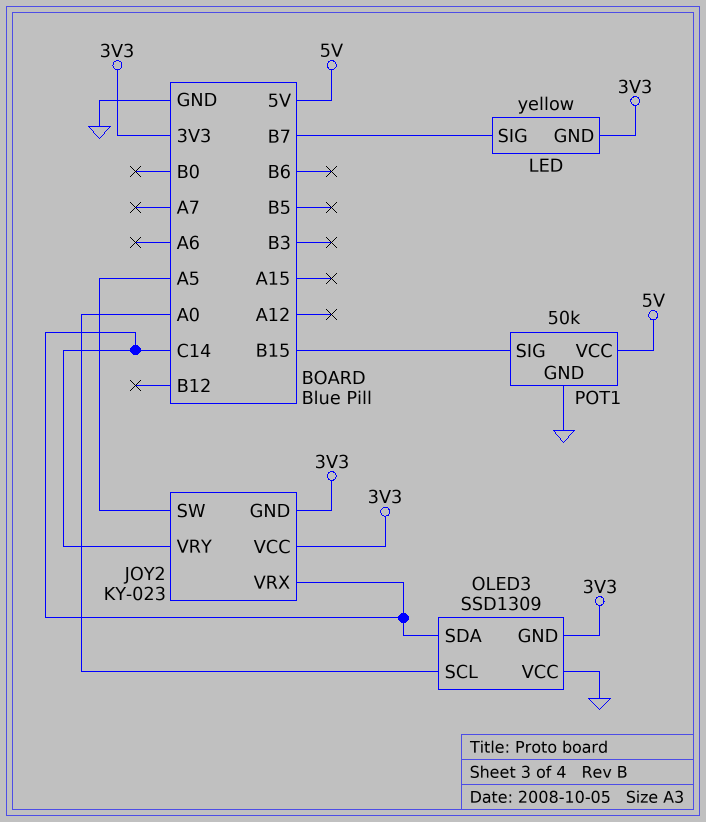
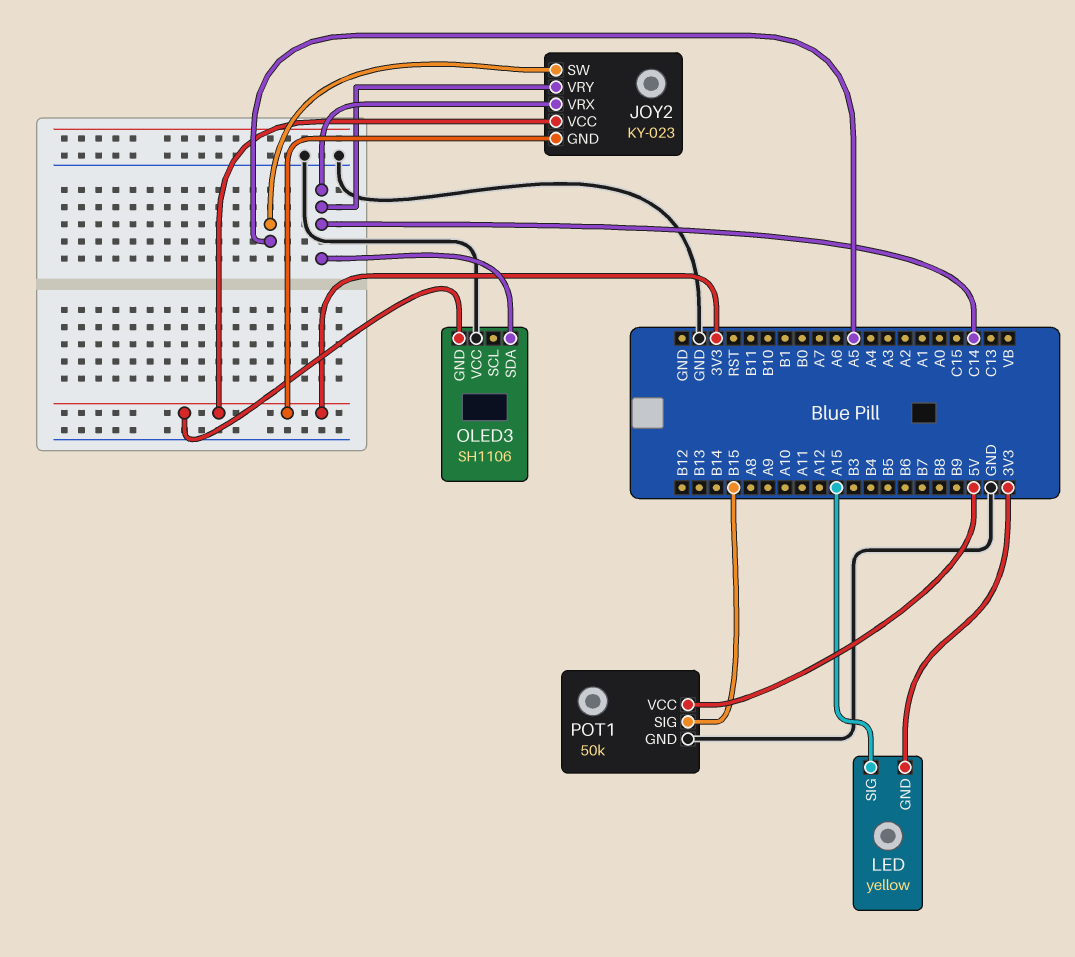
LED pin SIG: B7 -> A15
OLED3: SSD1309 -> SH1106
OLED3 pin SCL: A0 -> none

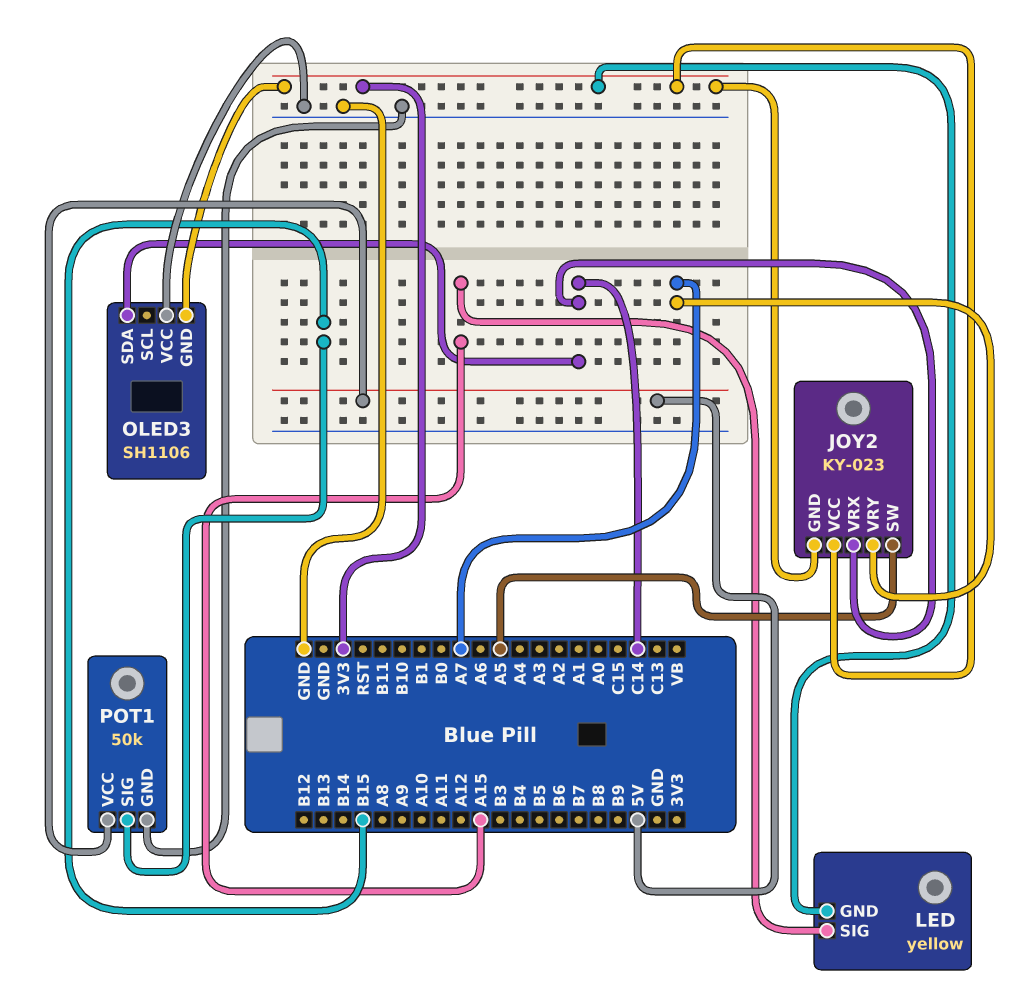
JOY2 pin VRY: C14 -> A7

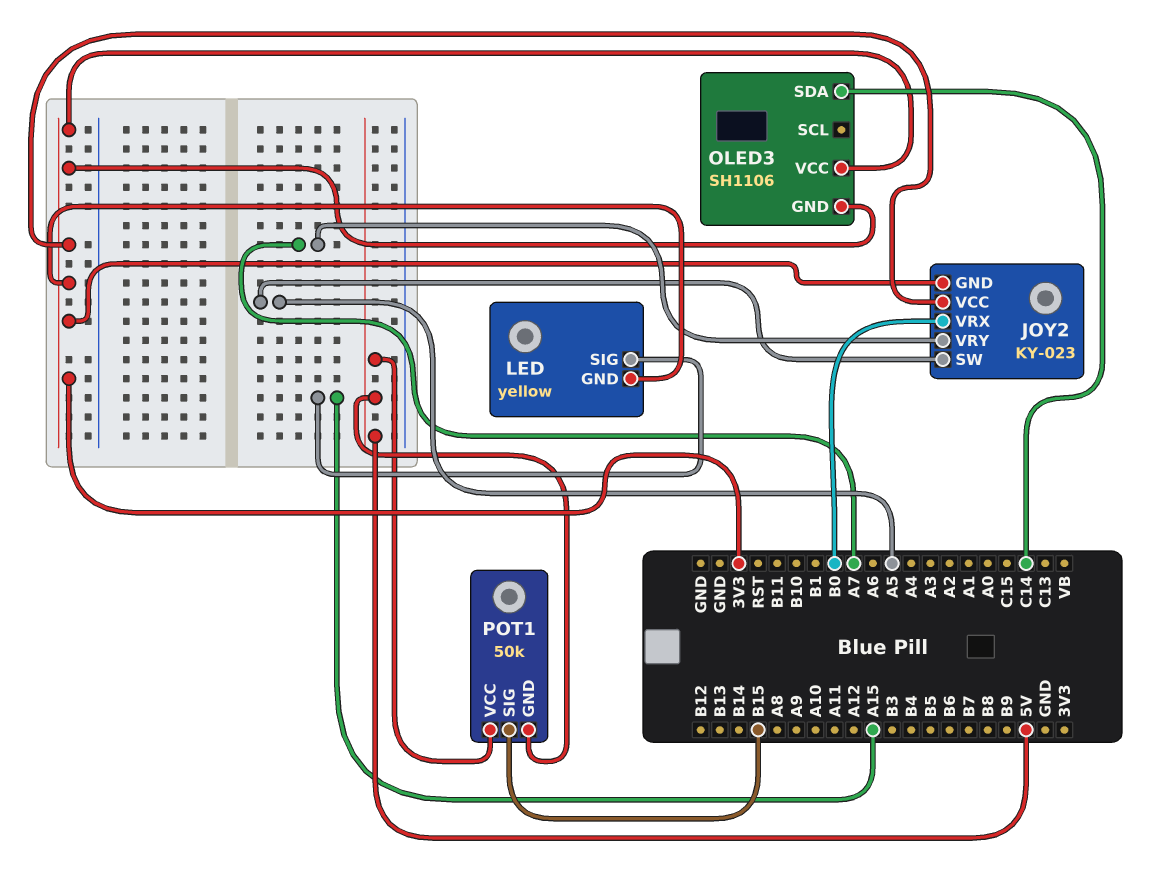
JOY2 pin VRX: C14 -> B0
OLED3 pin VCC: GND -> 3V3
POT1 pin GND: GND -> 5V

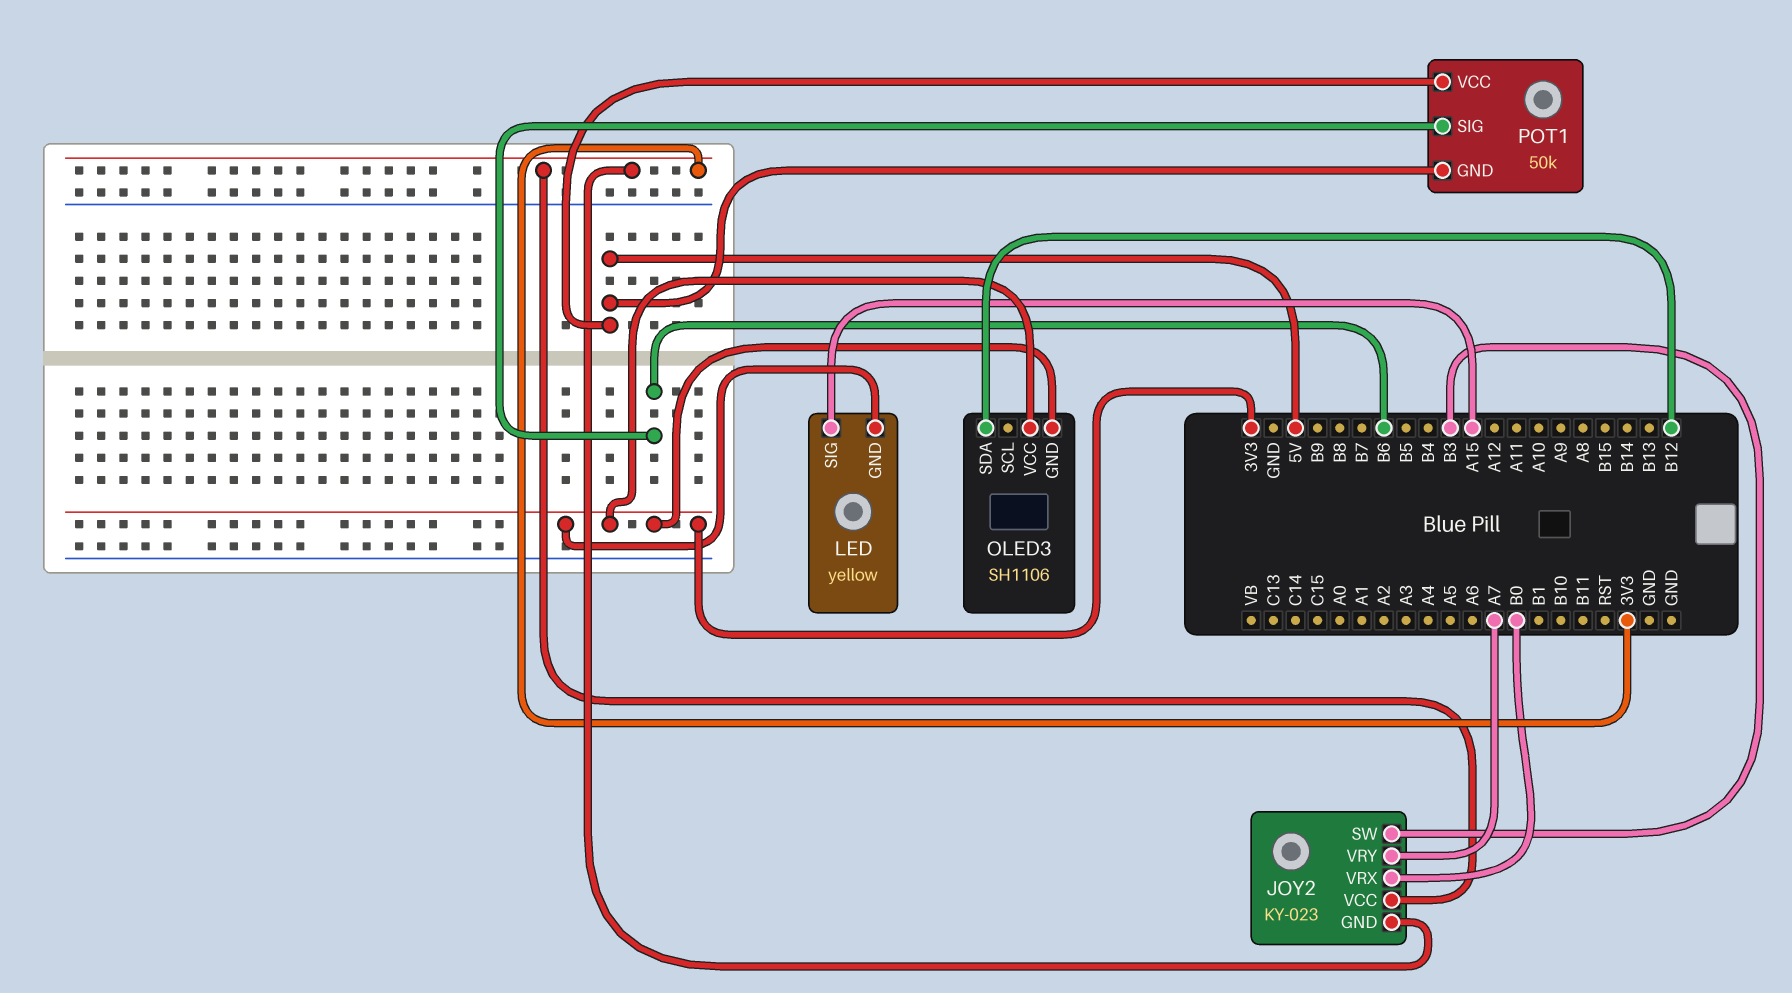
JOY2 pin SW: A5 -> B3
OLED3 pin SDA: C14 -> B12
POT1 pin SIG: B15 -> B6

